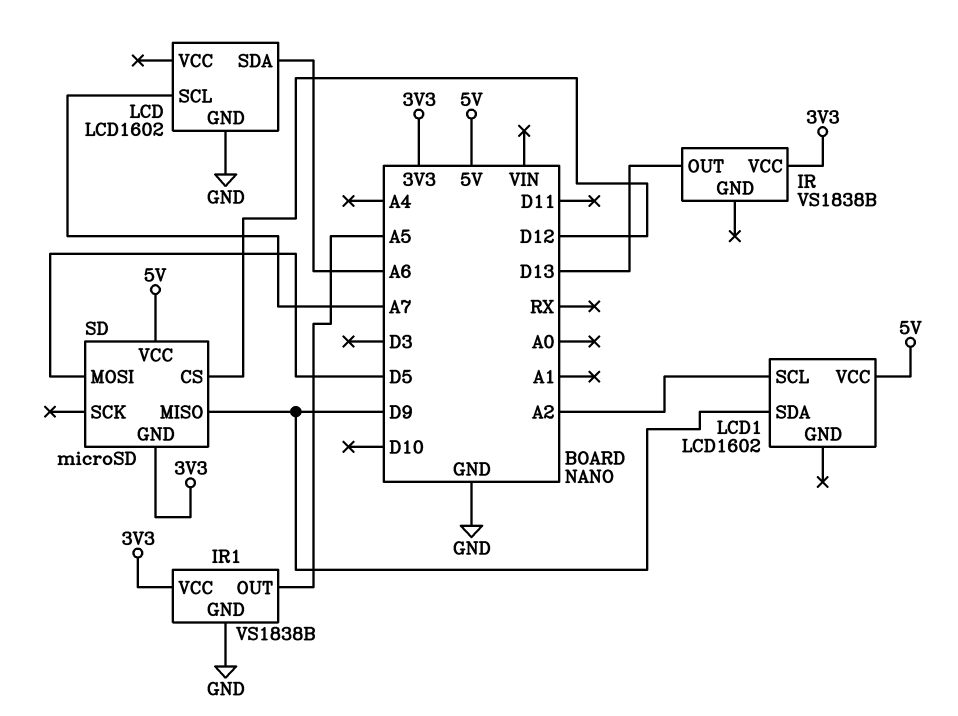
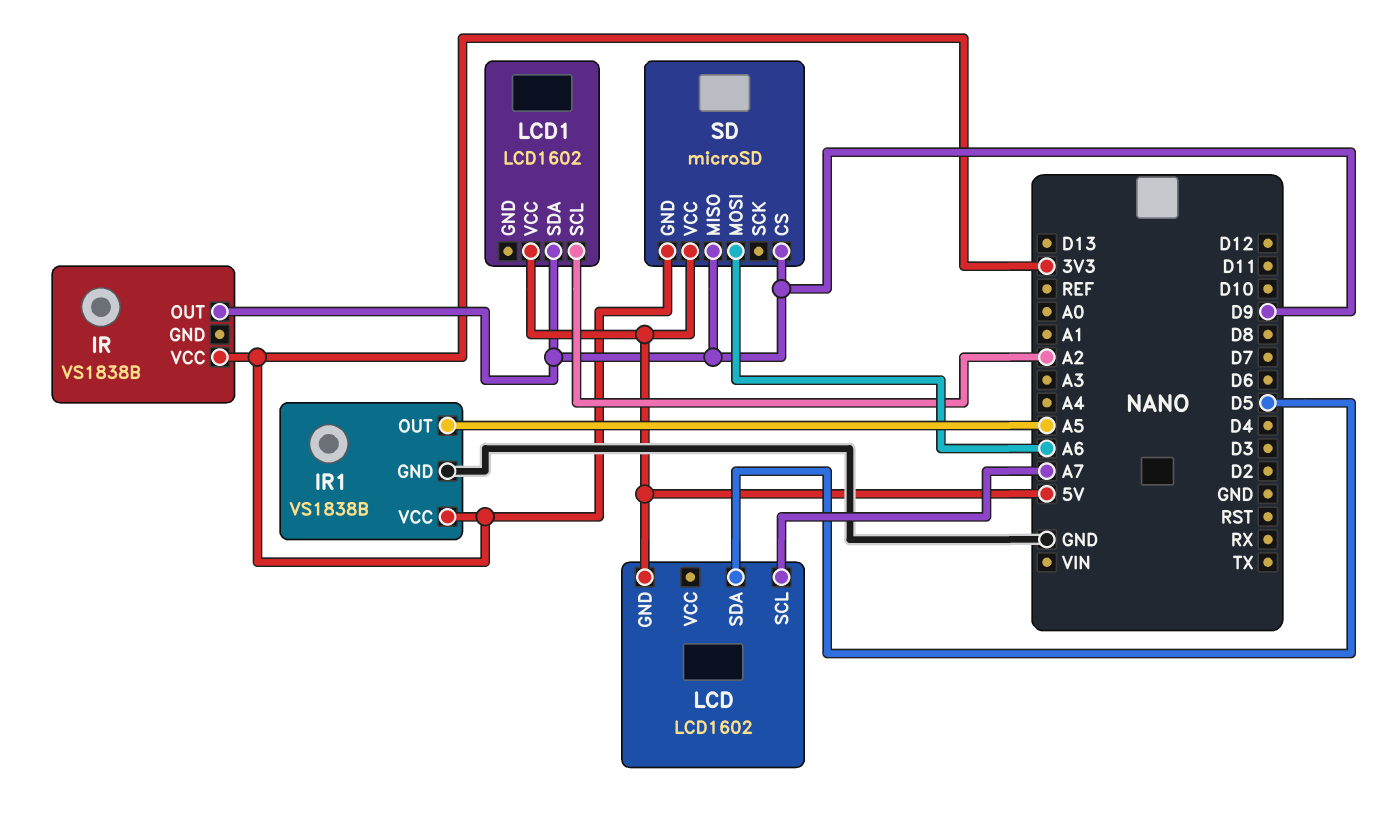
IR pin OUT: D13 -> D9
LCD pin GND: GND -> 5V
LCD pin SDA: A6 -> D5
SD pin CS: D12 -> D9
SD pin MOSI: D5 -> A6

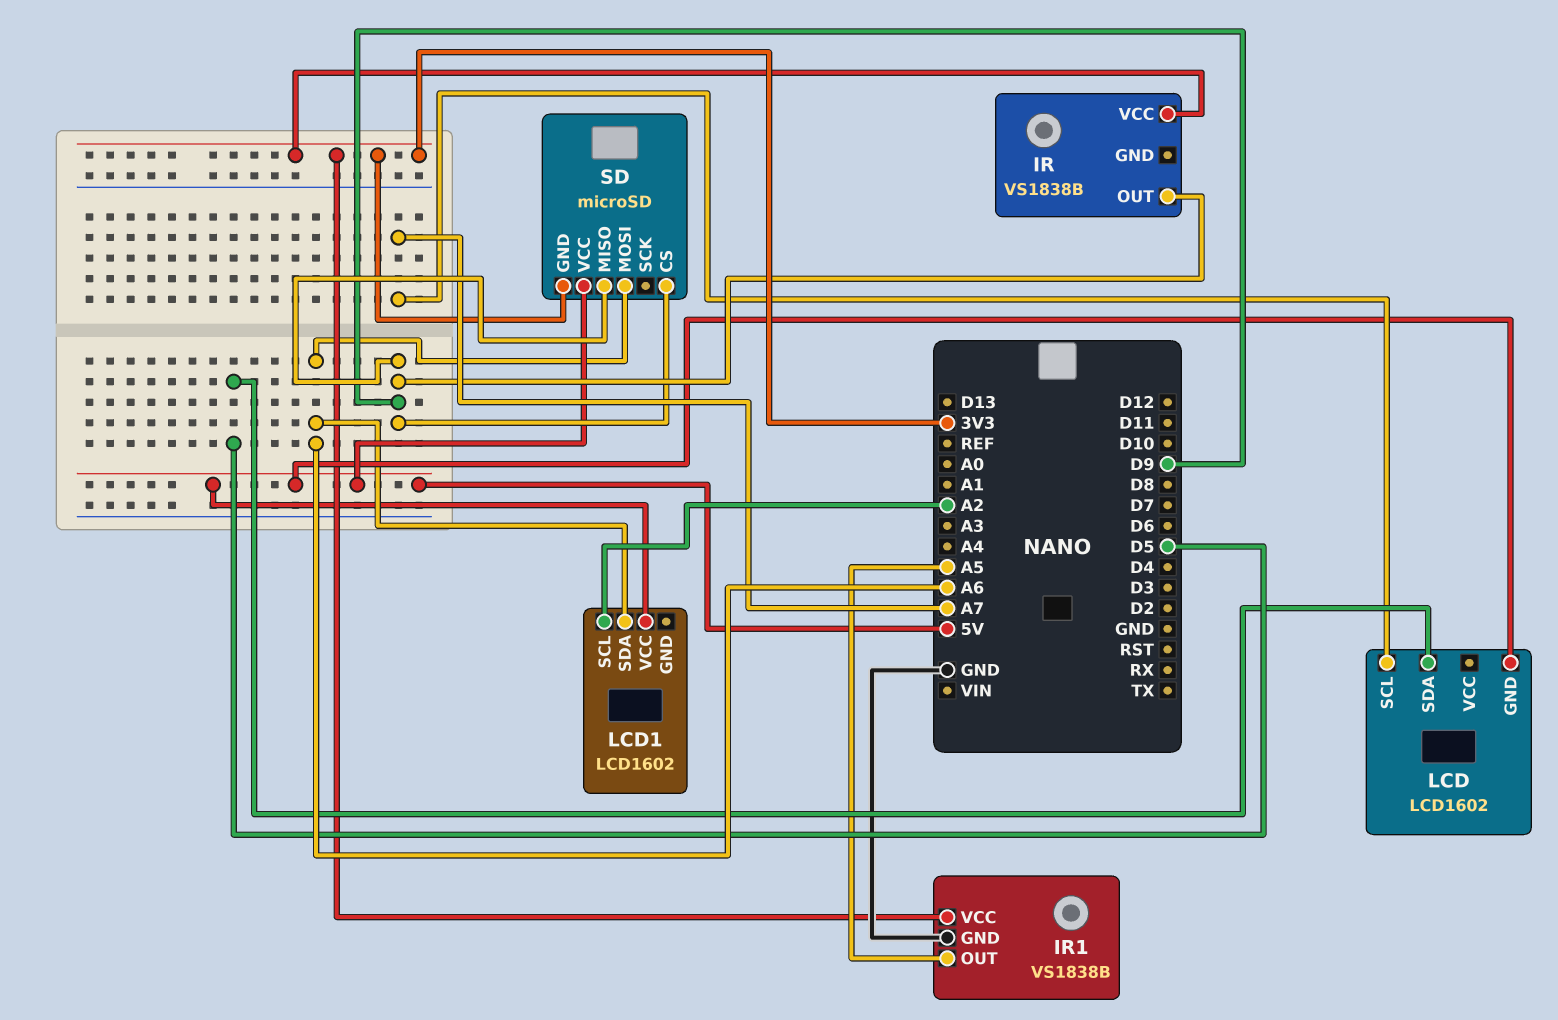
LCD1 pin SDA: D9 -> A6

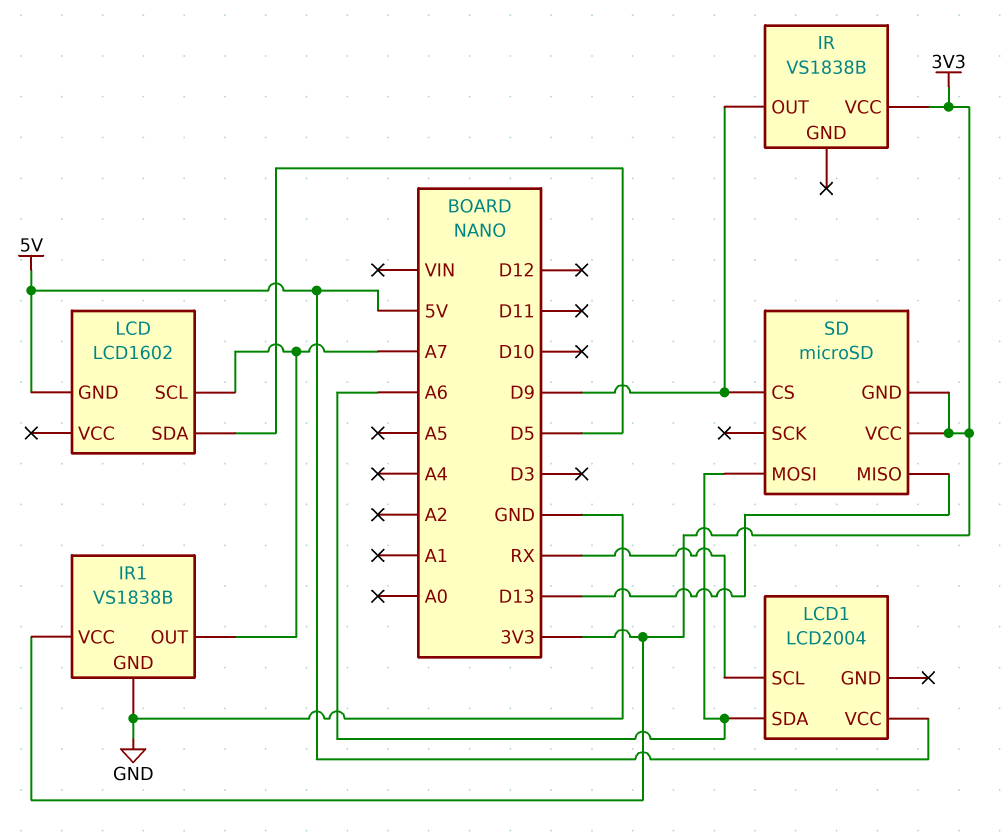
IR1 pin OUT: A5 -> A7
LCD1: LCD1602 -> LCD2004
LCD1 pin SCL: A2 -> RX
SD pin MISO: D9 -> D13
SD pin VCC: 5V -> 3V3

